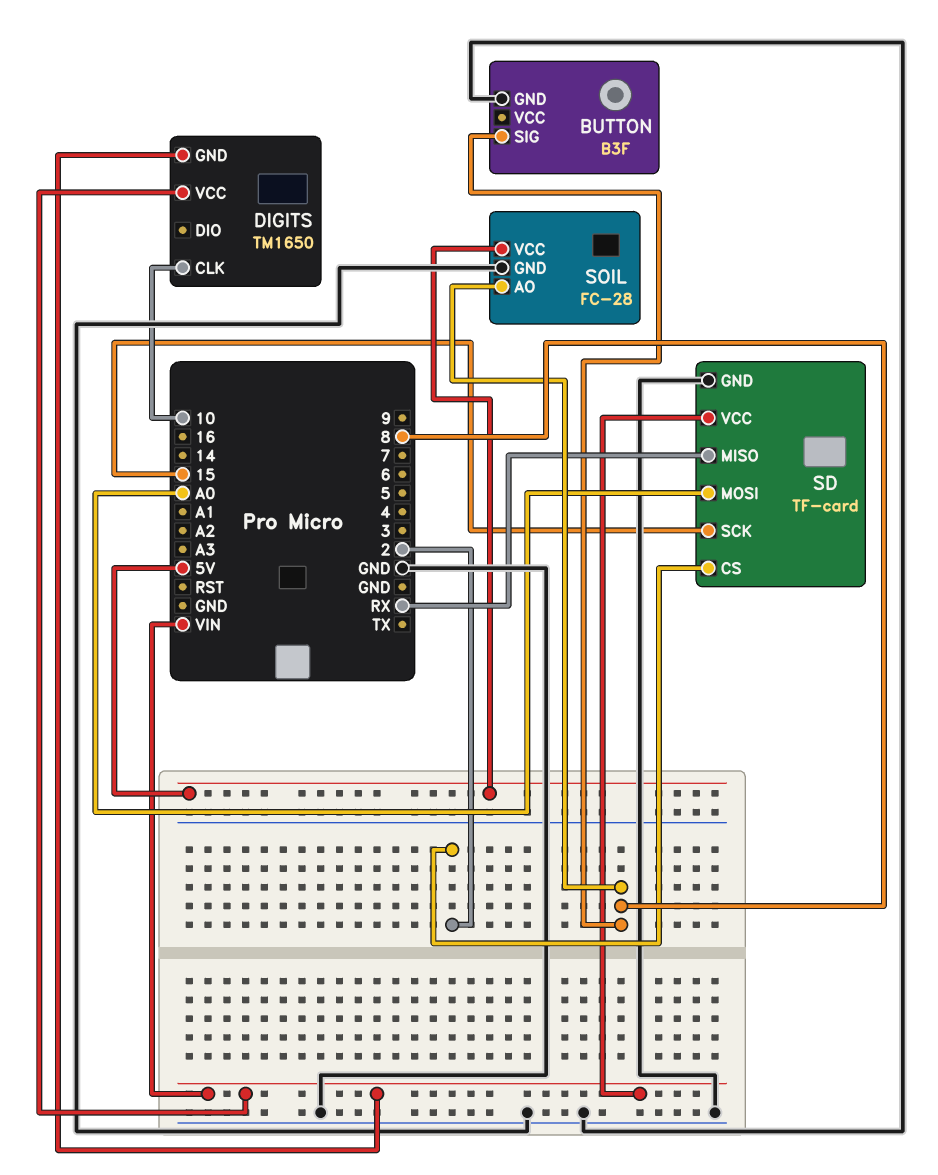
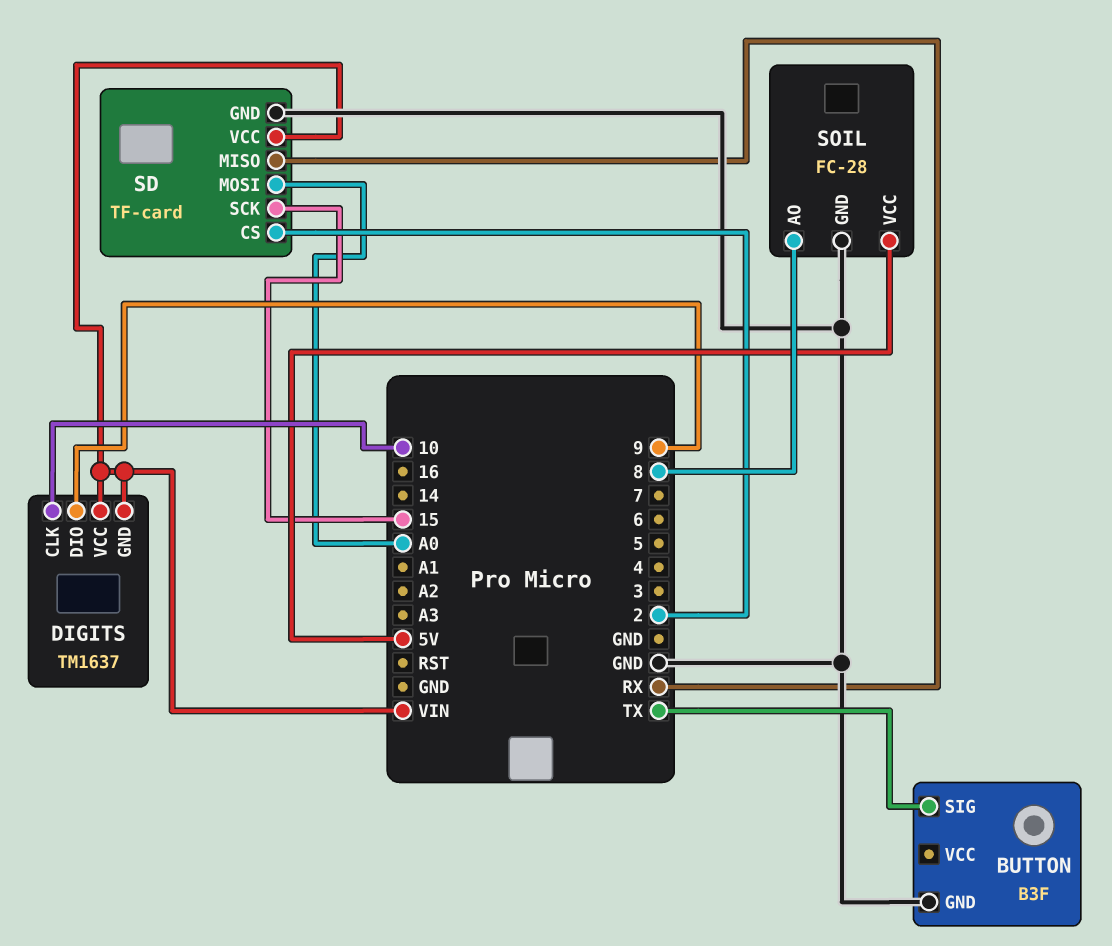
BUTTON pin SIG: 8 -> TX
DIGITS: TM1650 -> TM1637
DIGITS pin DIO: none -> 9

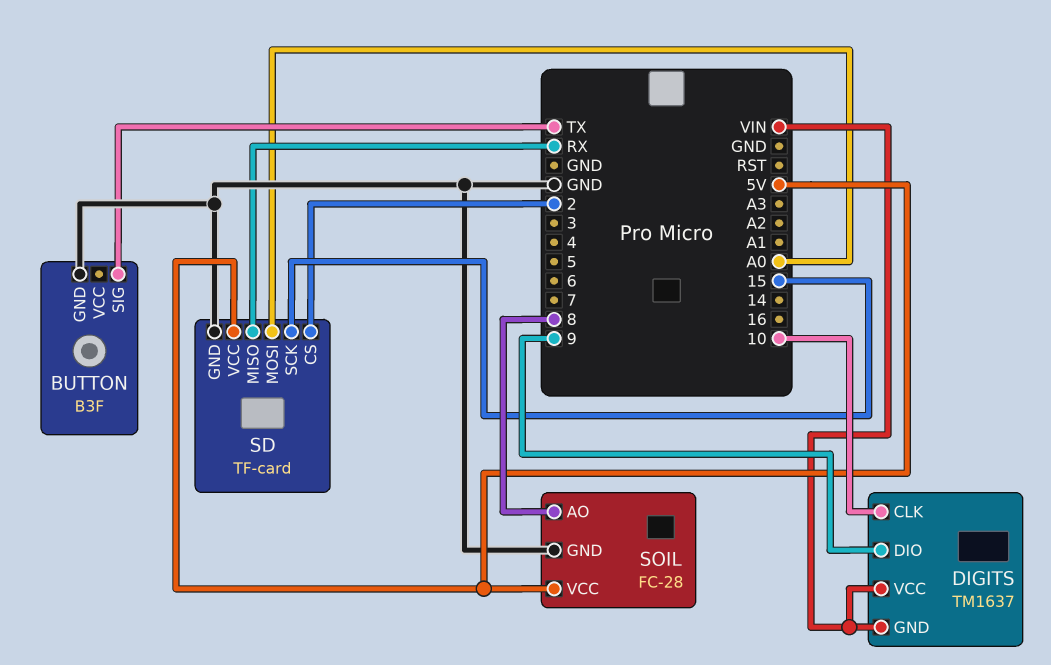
SD pin VCC: VIN -> 5V

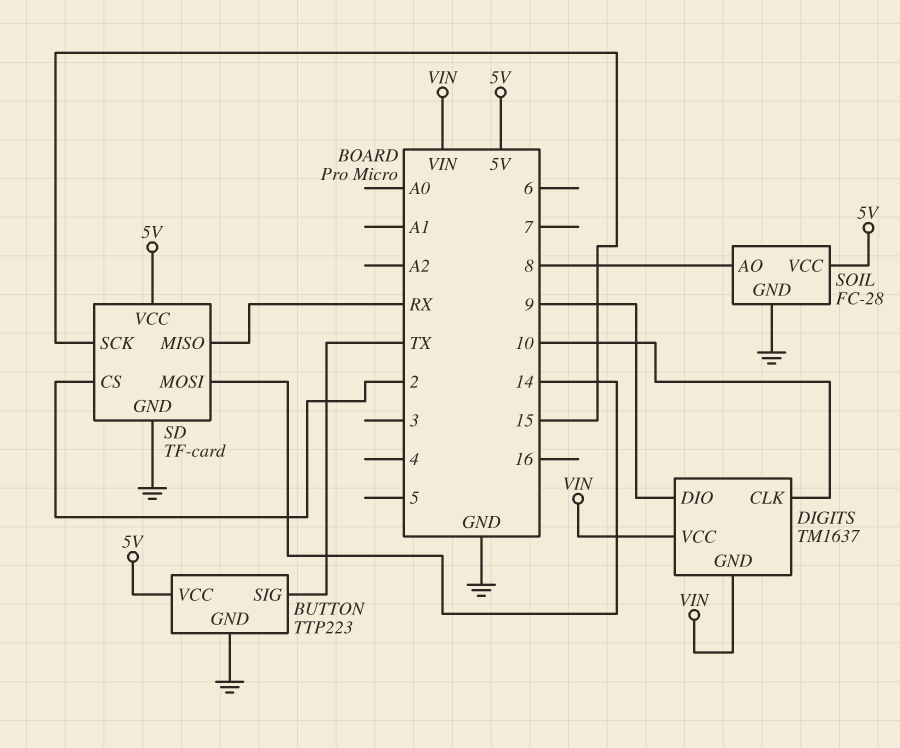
BUTTON: B3F -> TTP223
BUTTON pin VCC: none -> 5V
SD pin MOSI: A0 -> 14

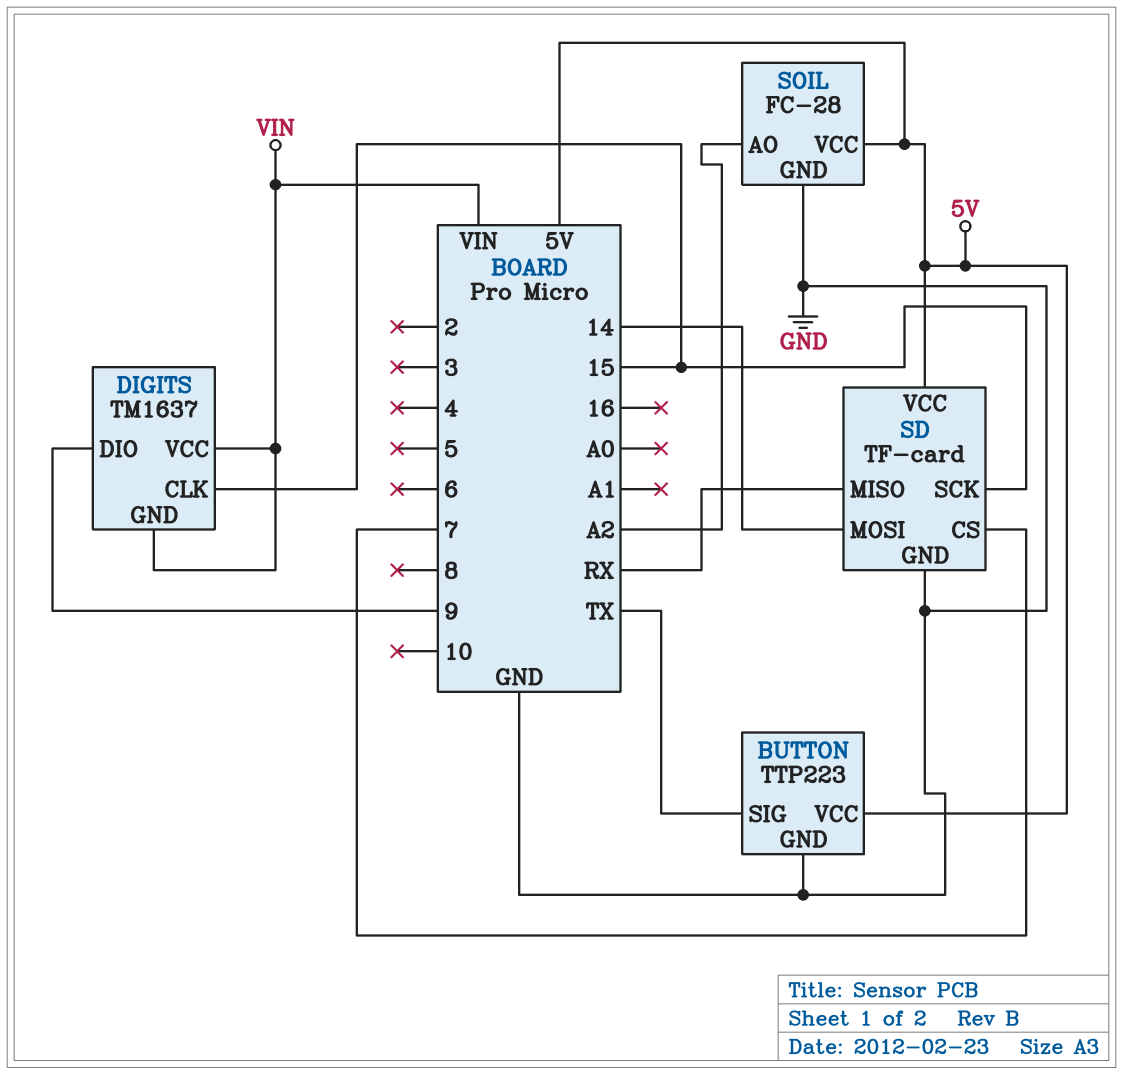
DIGITS pin CLK: 10 -> 15
SD pin CS: 2 -> 7
SOIL pin AO: 8 -> A2

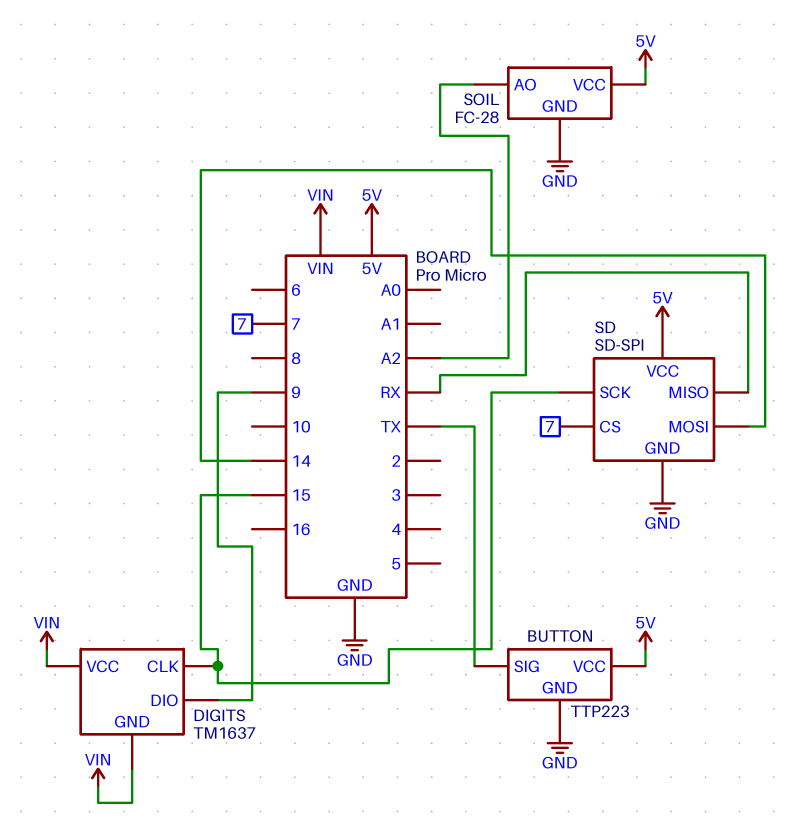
SD: TF-card -> SD-SPI

